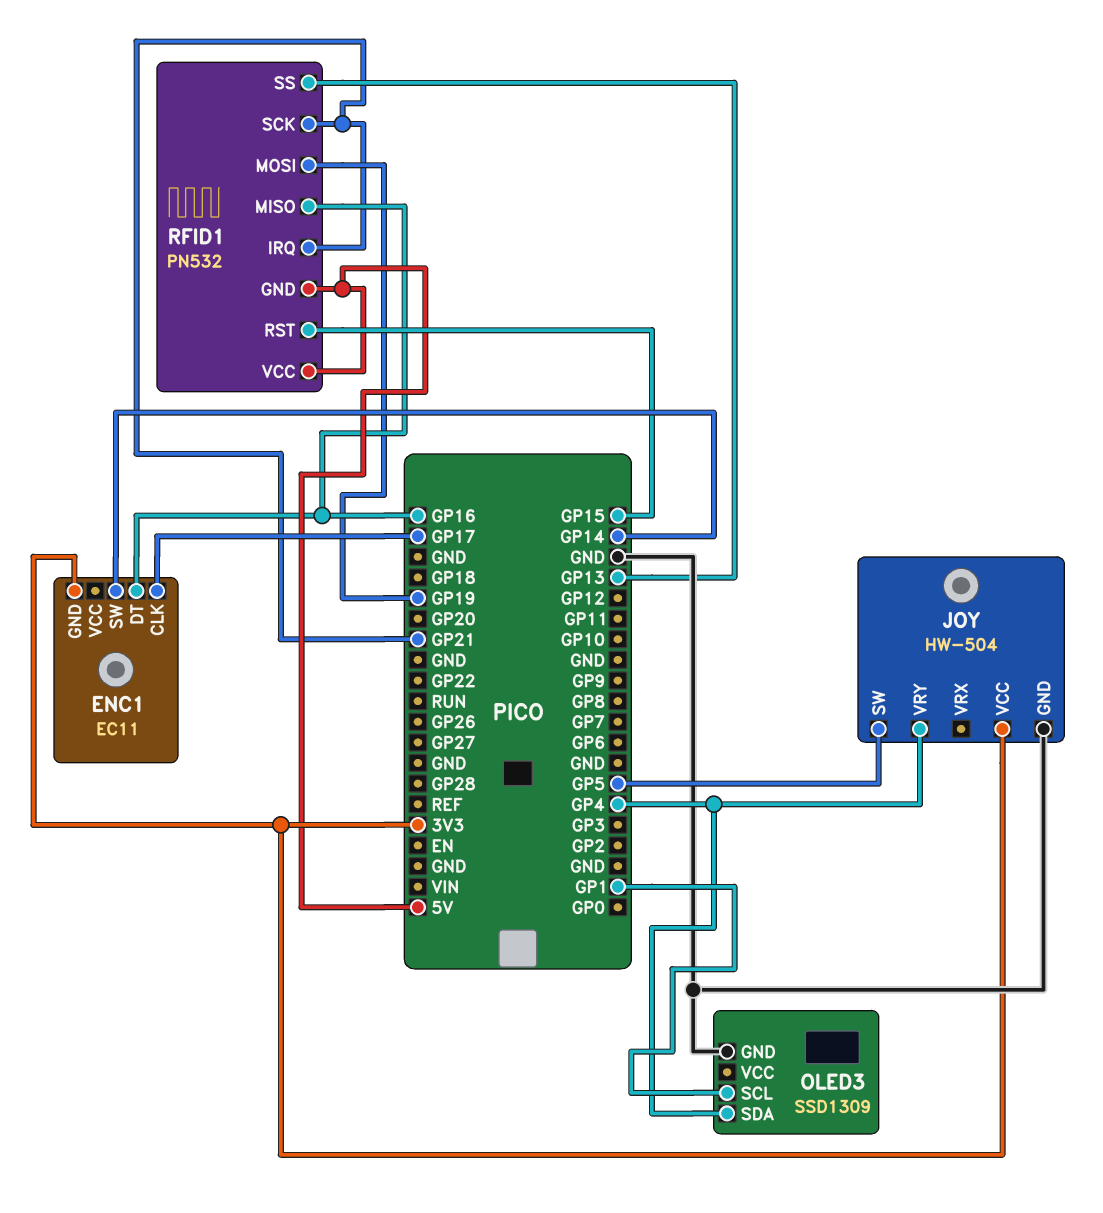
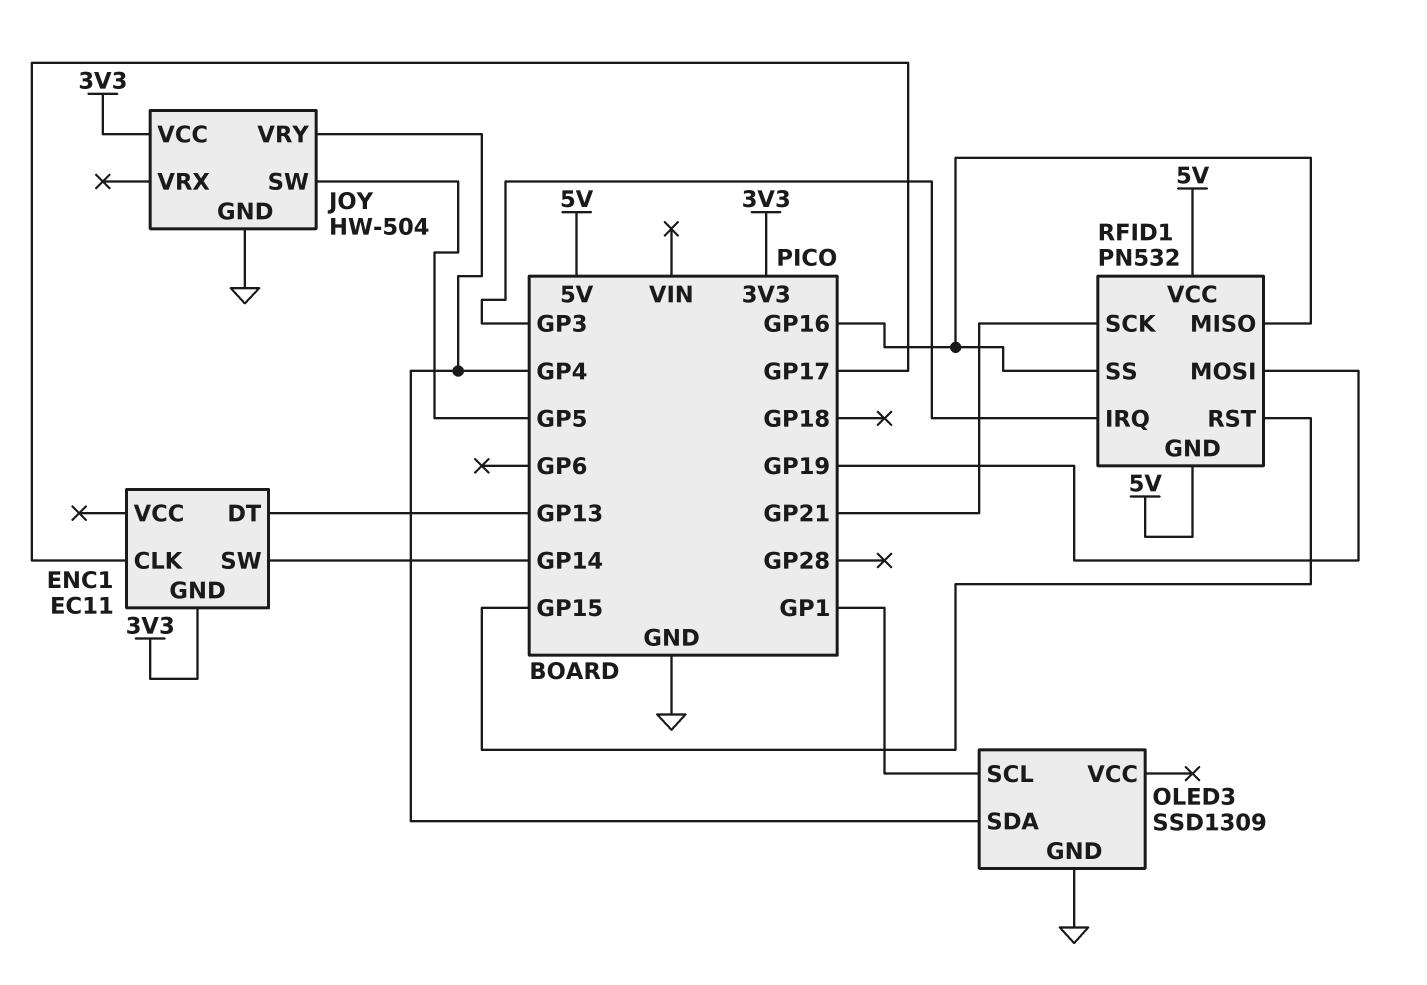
ENC1 pin DT: GP16 -> GP13
RFID1 pin IRQ: GP21 -> GP3
RFID1 pin SS: GP13 -> GP16

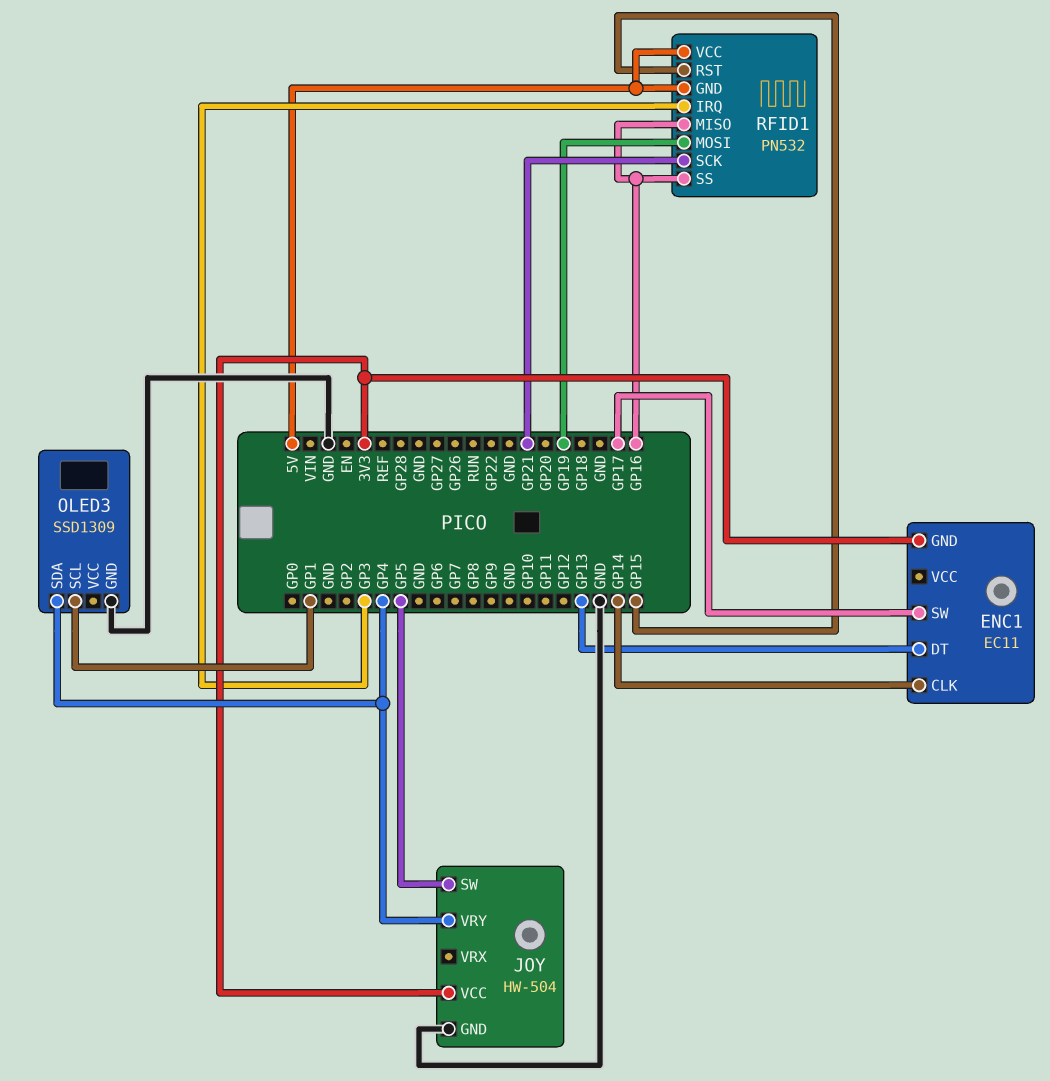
ENC1 pin CLK: GP17 -> GP14
ENC1 pin SW: GP14 -> GP17

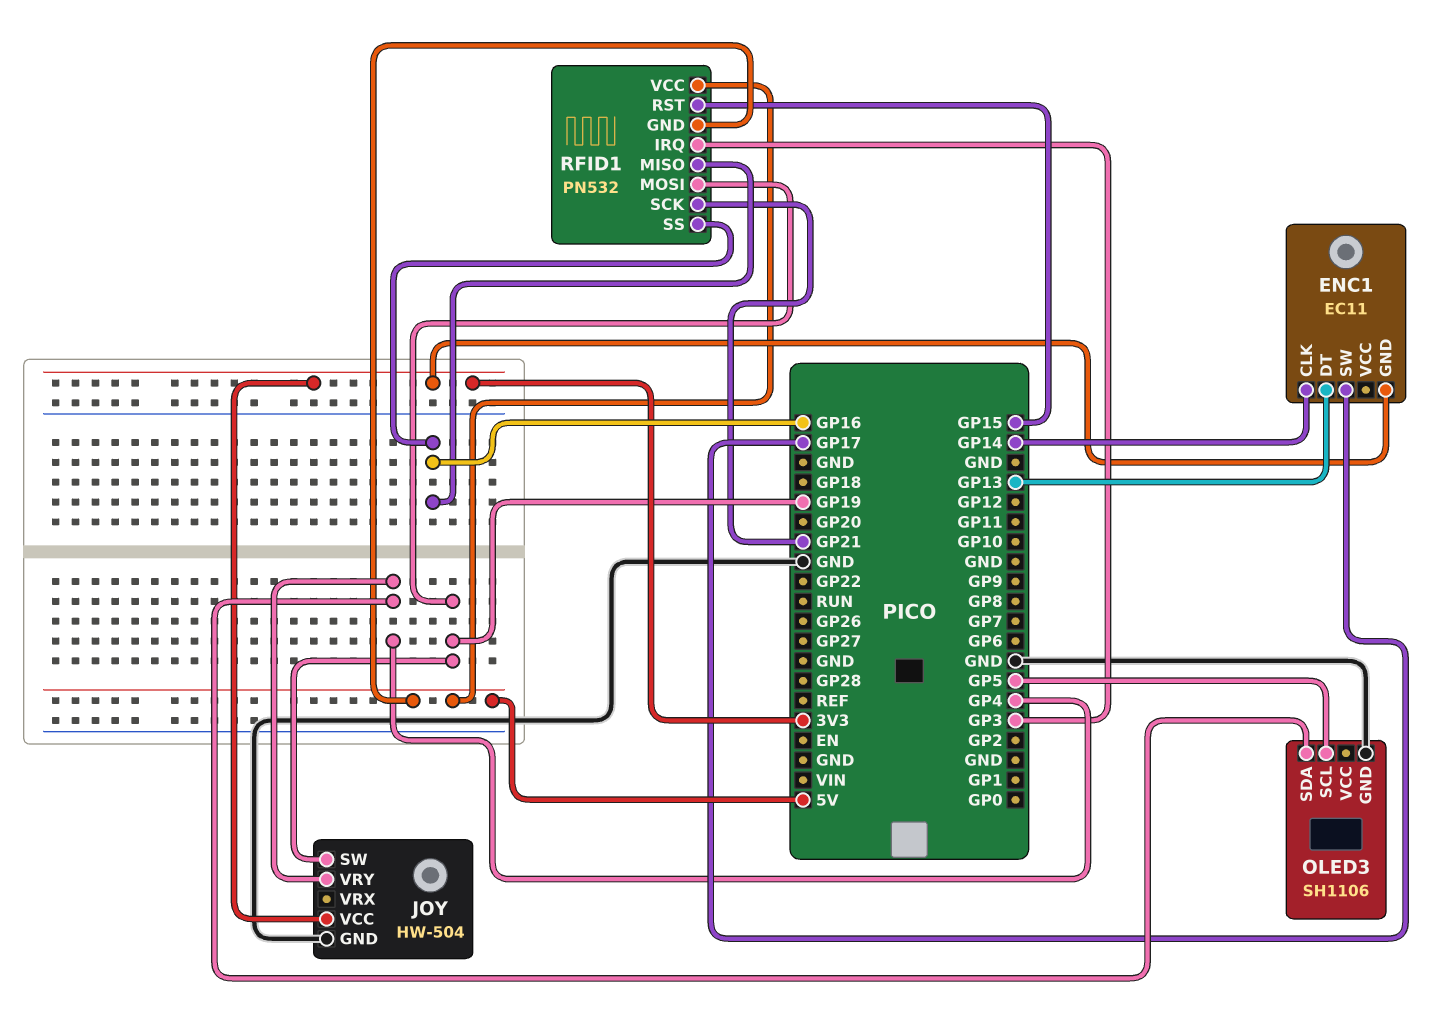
JOY pin SW: GP5 -> GP19
OLED3: SSD1309 -> SH1106
OLED3 pin SCL: GP1 -> GP5

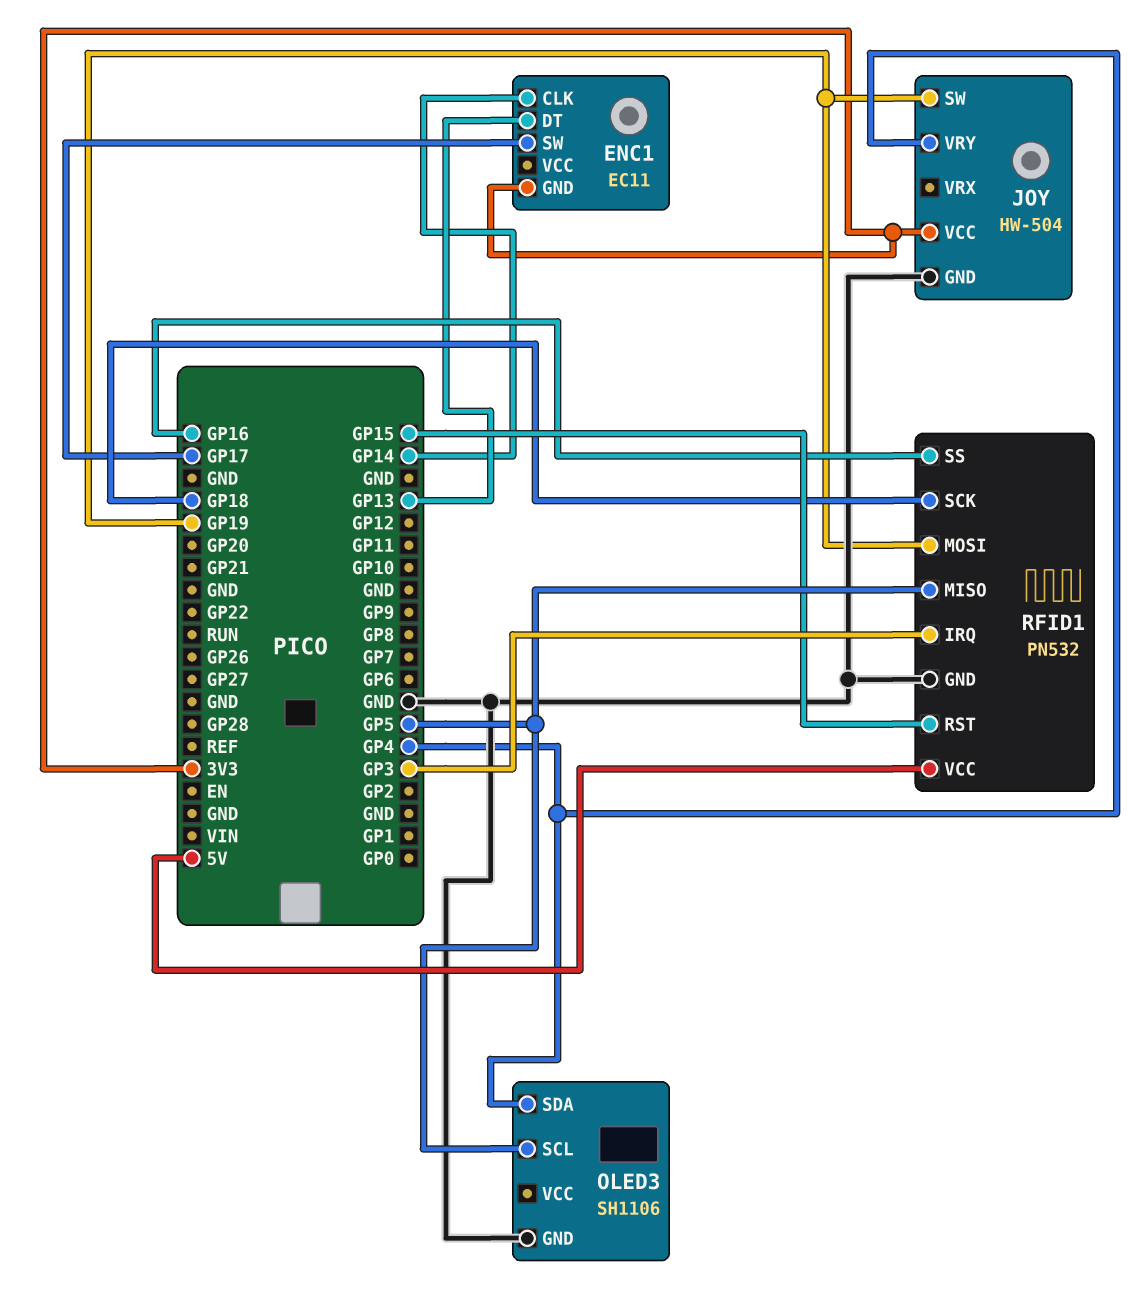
RFID1 pin GND: 5V -> GND
RFID1 pin MISO: GP16 -> GP5
RFID1 pin SCK: GP21 -> GP18

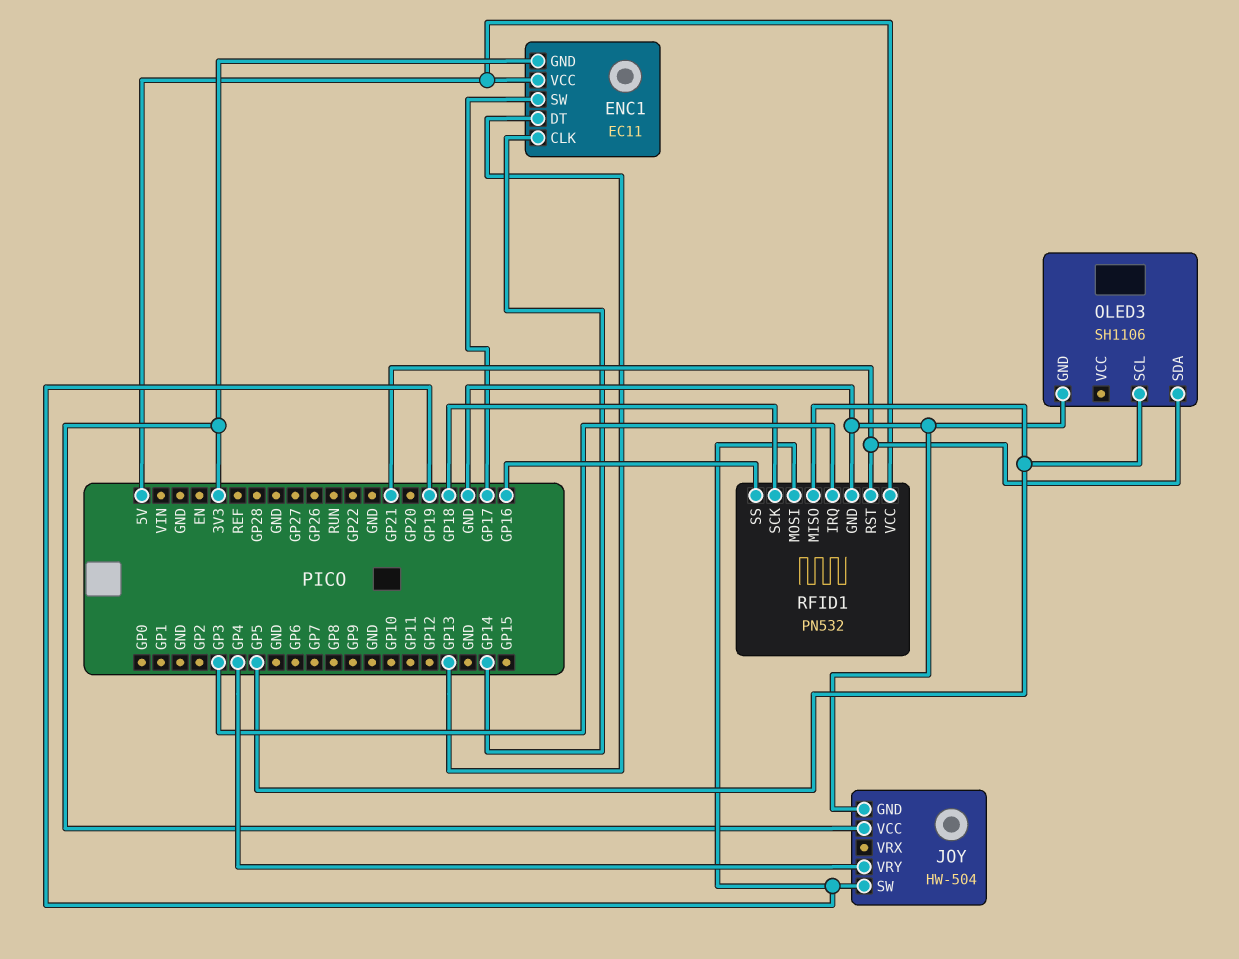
ENC1 pin VCC: none -> 5V
OLED3 pin SDA: GP4 -> GP21
RFID1 pin RST: GP15 -> GP21

